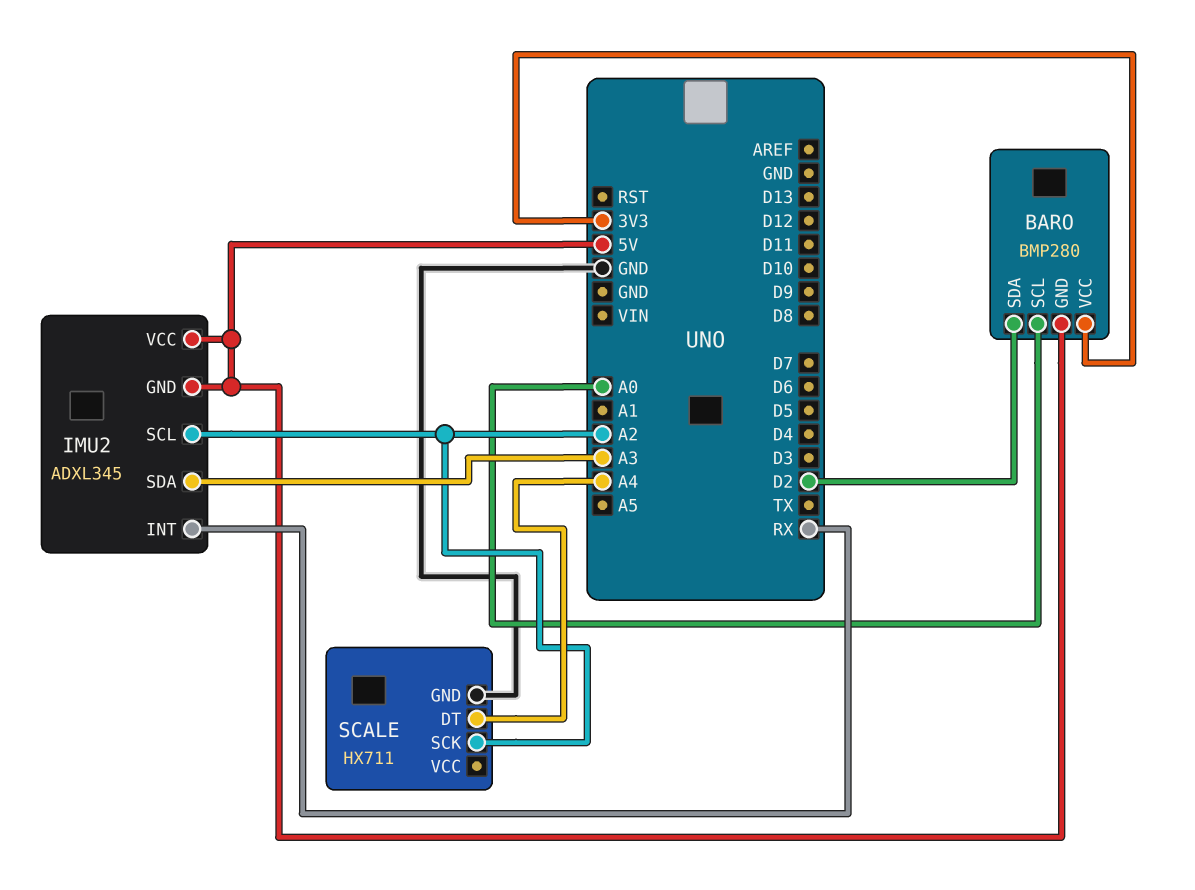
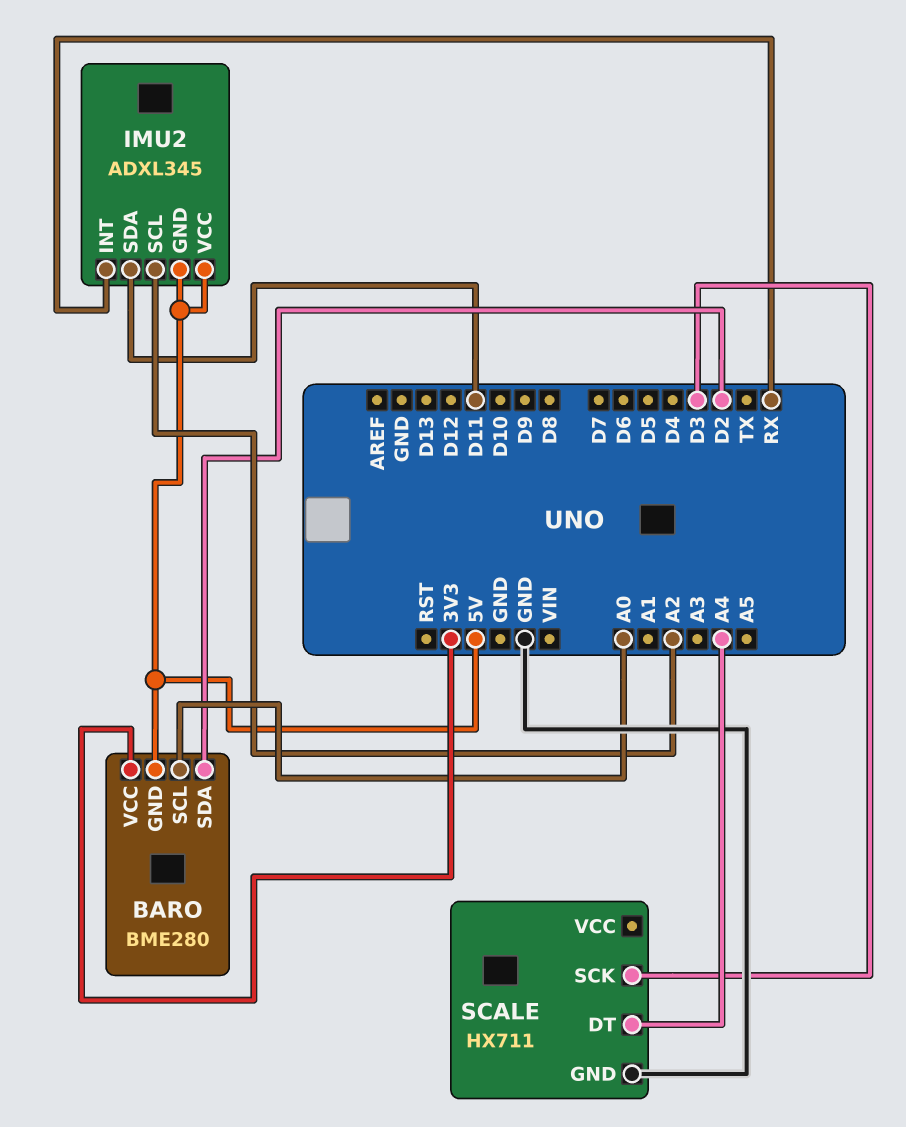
BARO: BMP280 -> BME280
IMU2 pin SDA: A3 -> D11
SCALE pin SCK: A2 -> D3

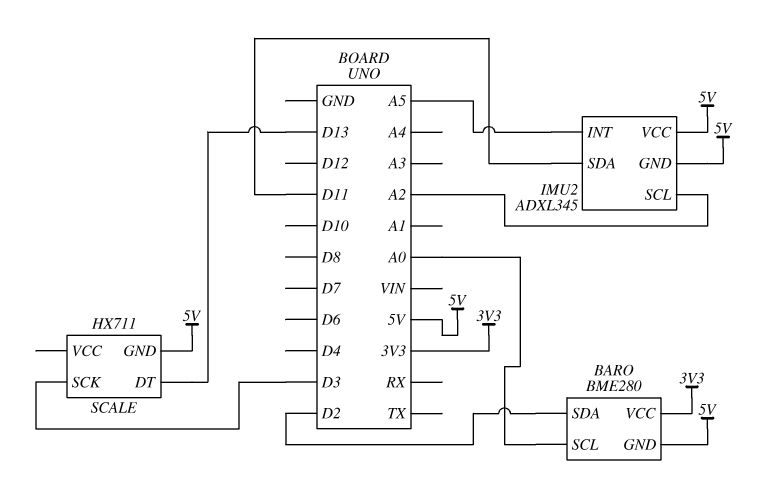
IMU2 pin INT: RX -> A5
SCALE pin DT: A4 -> D13
SCALE pin GND: GND -> 5V

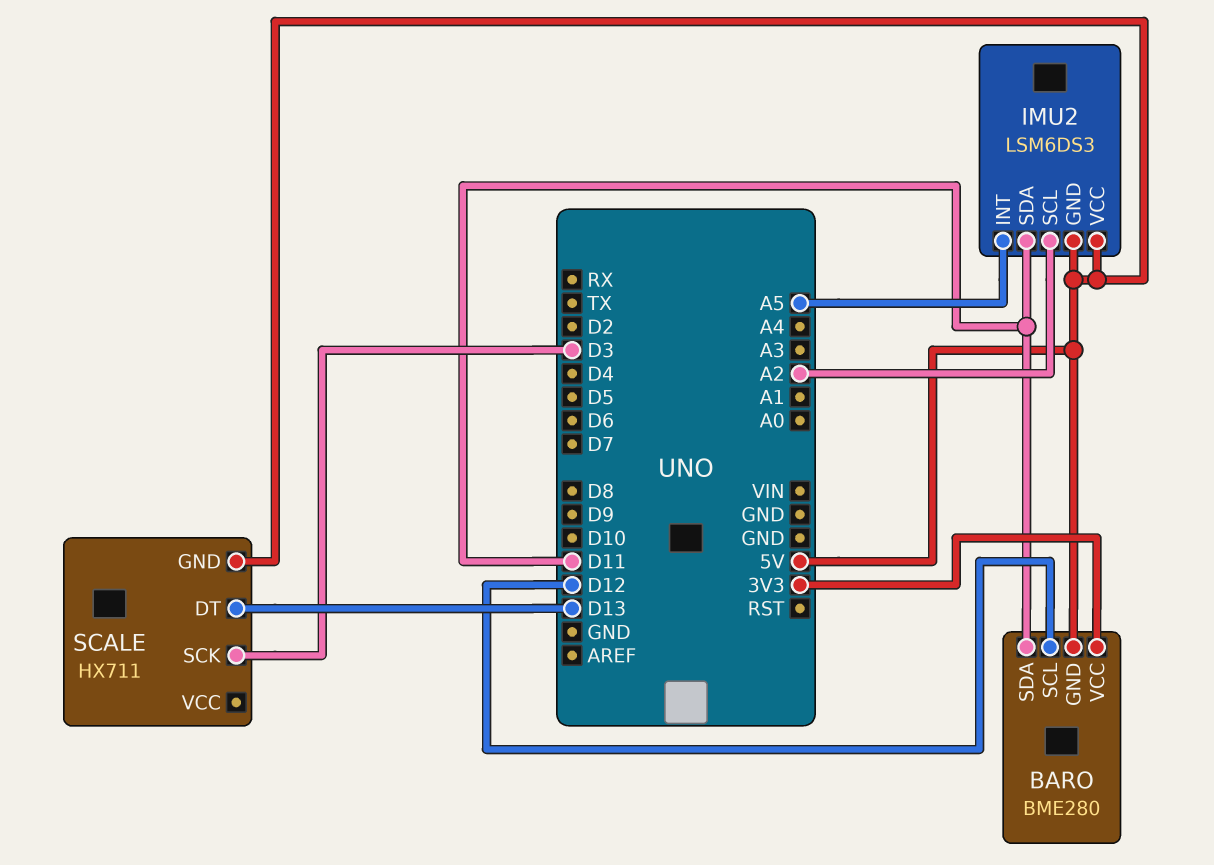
BARO pin SCL: A0 -> D12
BARO pin SDA: D2 -> D11
IMU2: ADXL345 -> LSM6DS3

